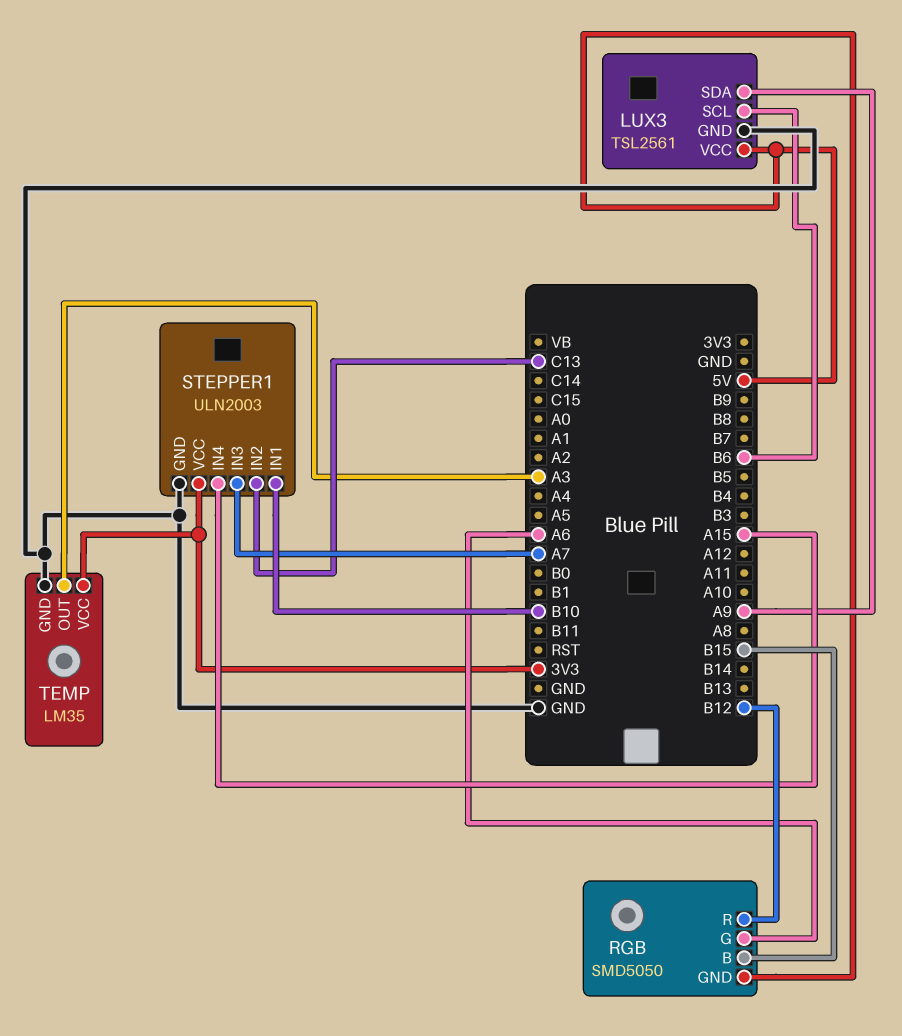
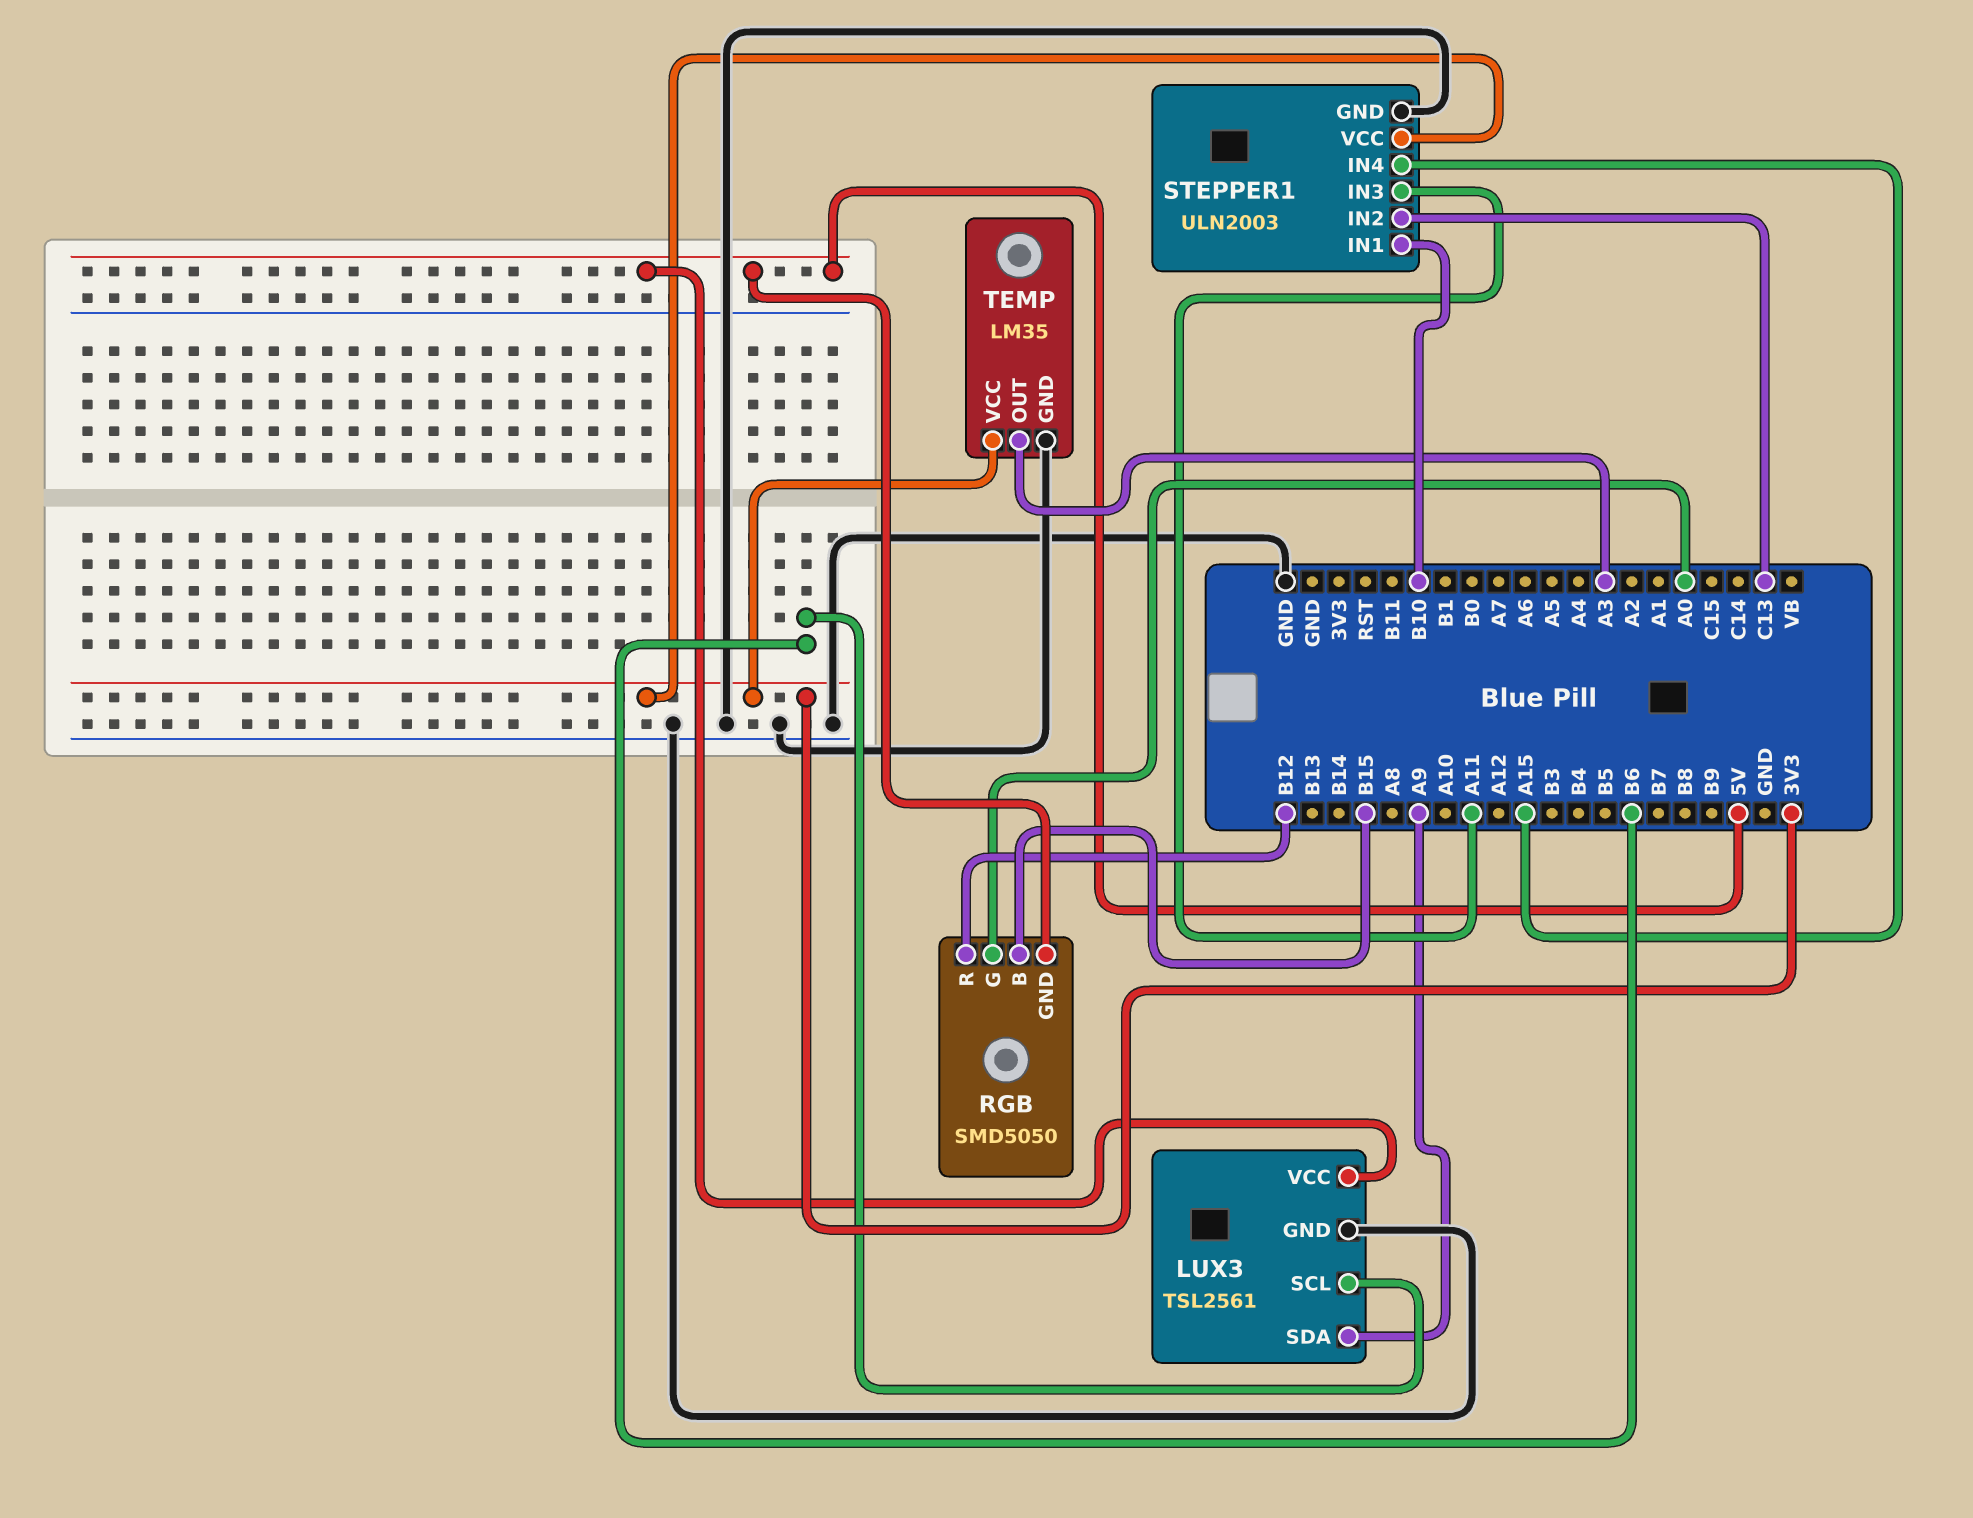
RGB pin G: A6 -> A0
STEPPER1 pin IN3: A7 -> A11

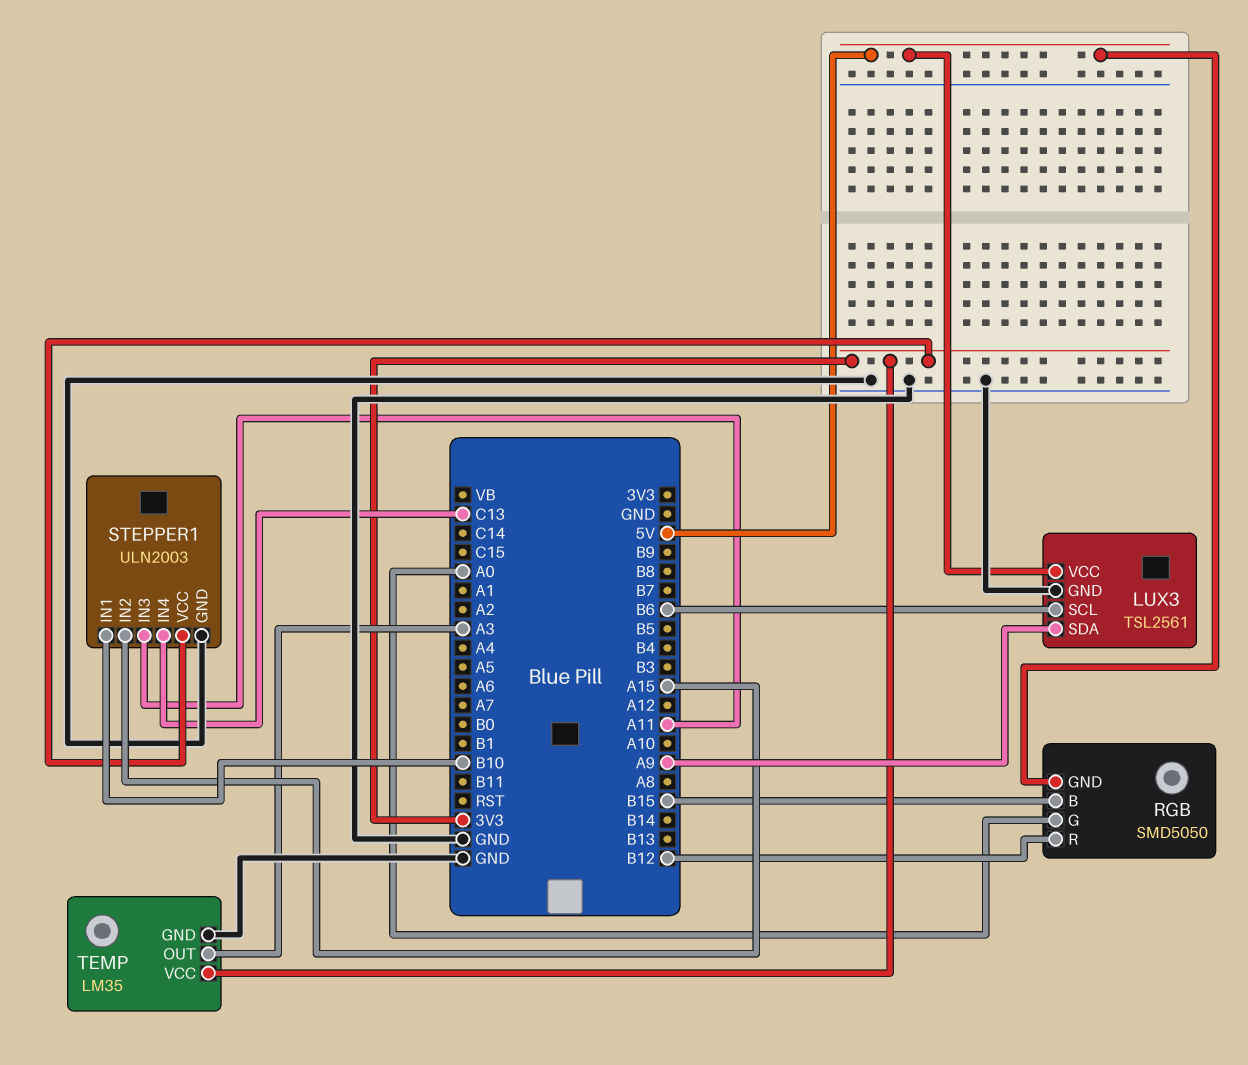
STEPPER1 pin IN2: C13 -> A15
STEPPER1 pin IN4: A15 -> C13

